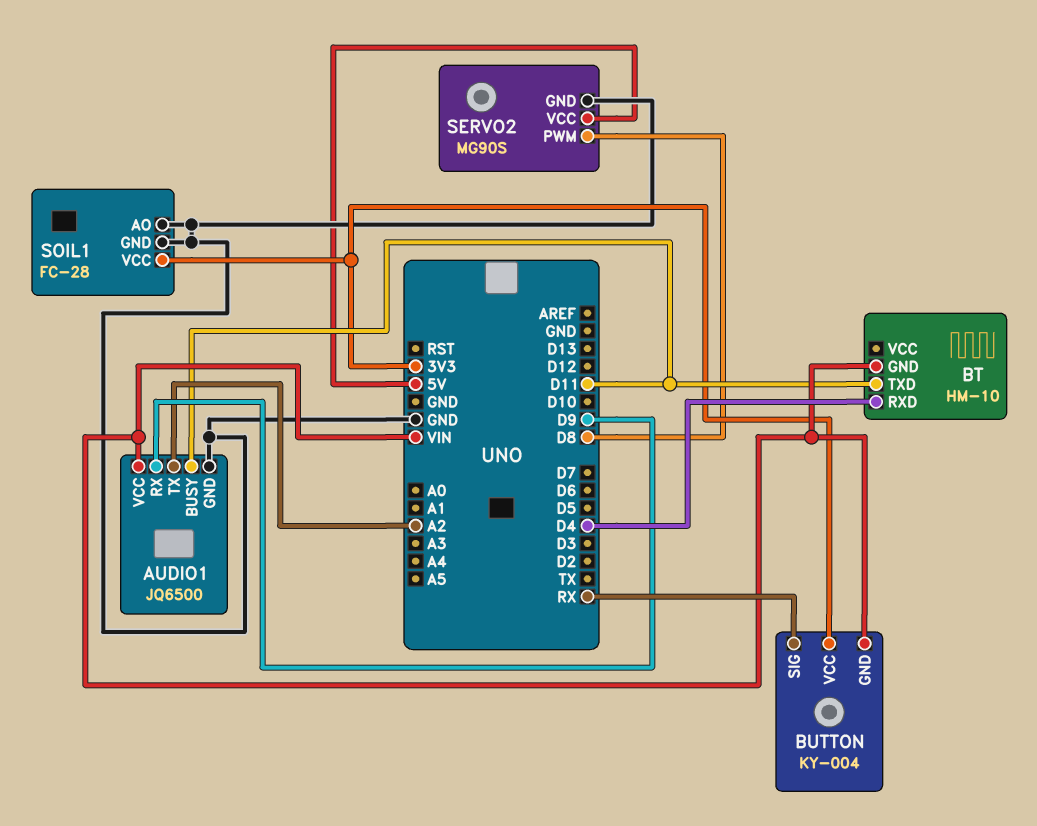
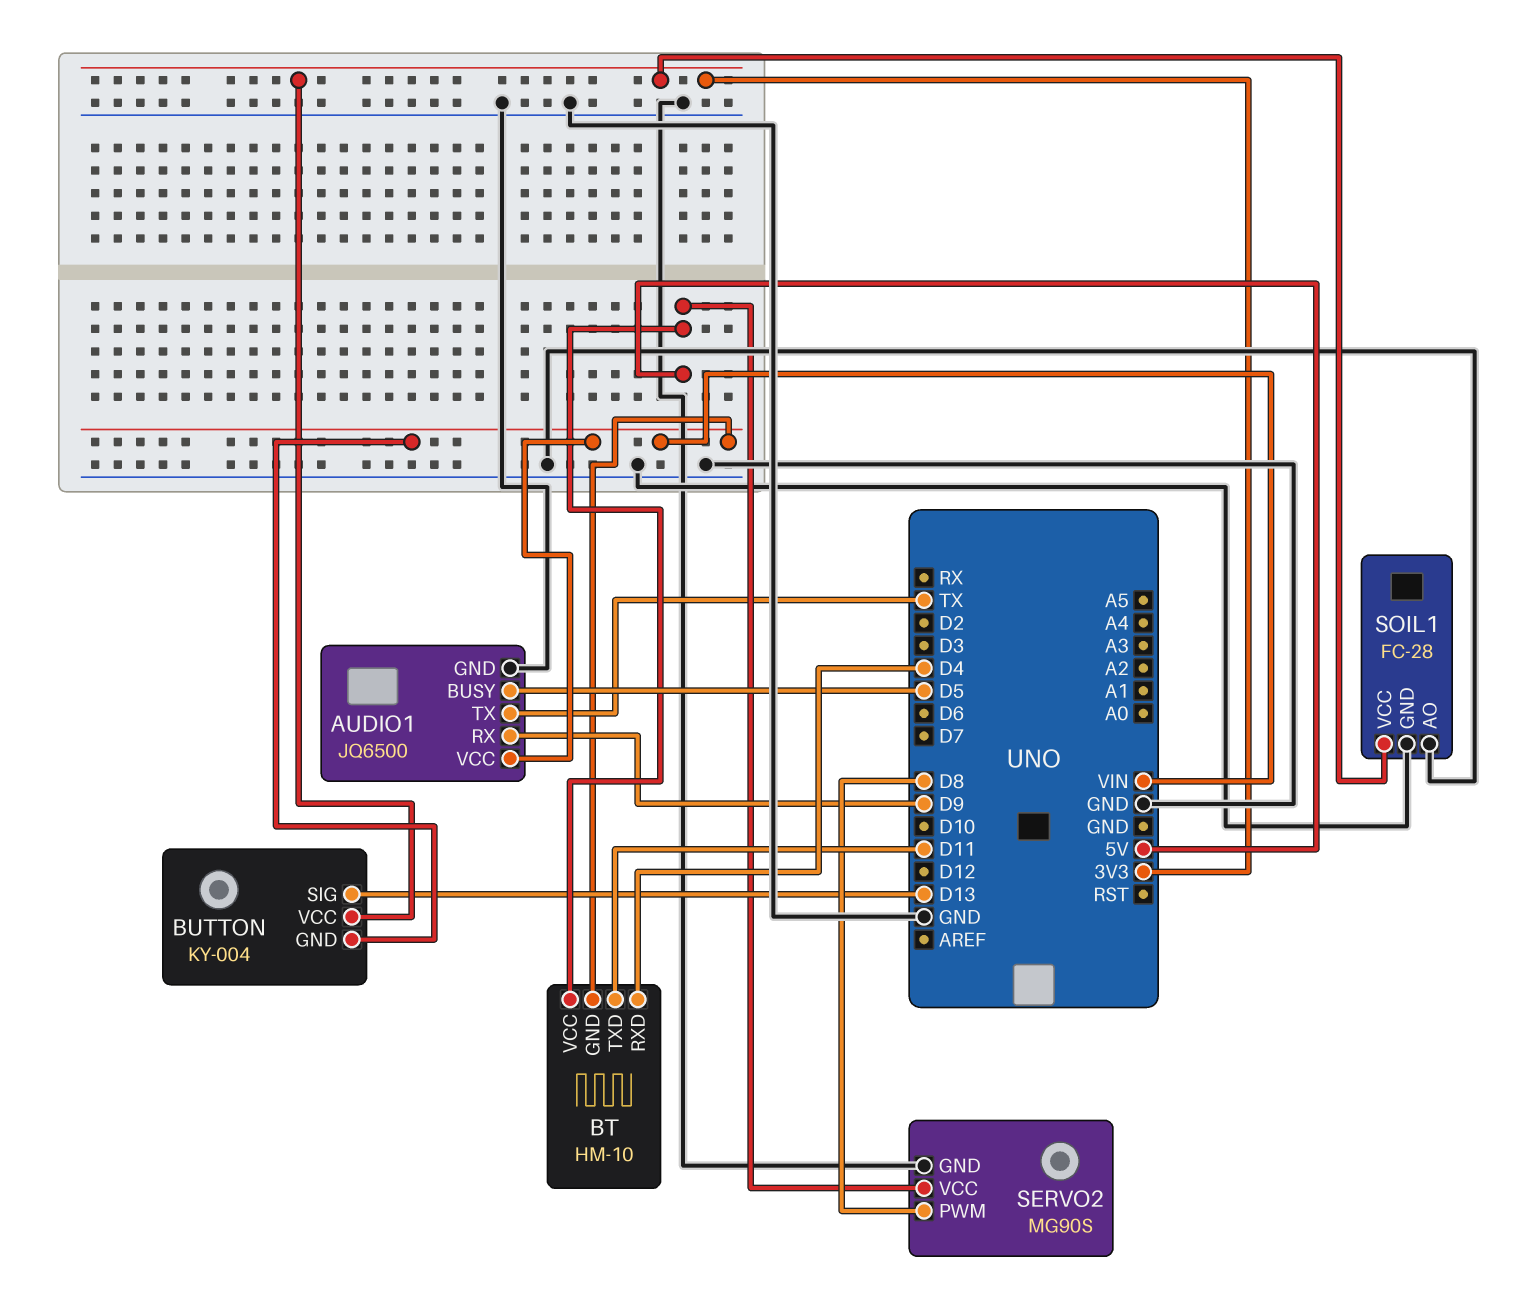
AUDIO1 pin BUSY: D11 -> D5
AUDIO1 pin TX: A2 -> TX
BT pin VCC: none -> 5V
BUTTON pin SIG: RX -> D13

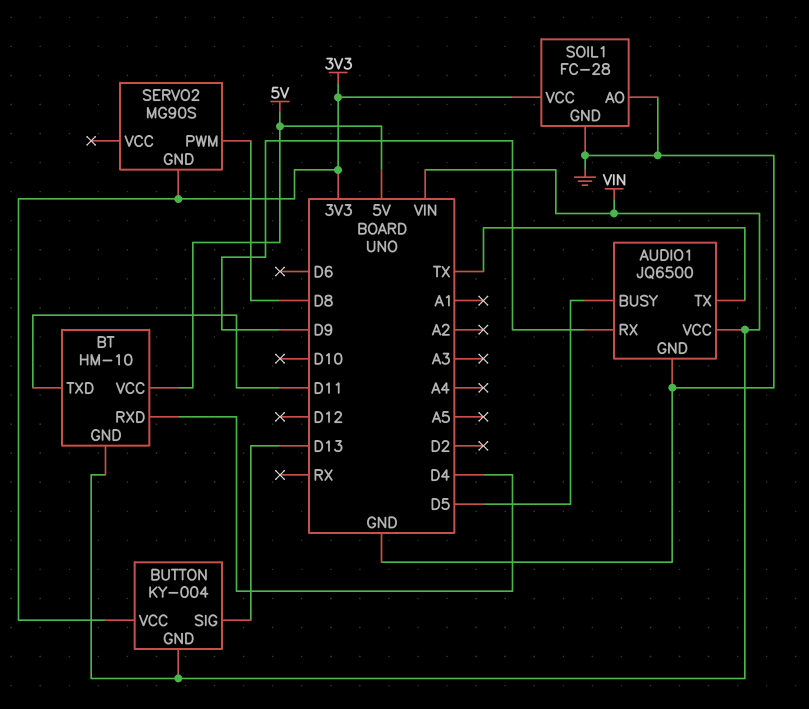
SERVO2 pin GND: GND -> 3V3
SERVO2 pin VCC: 5V -> none

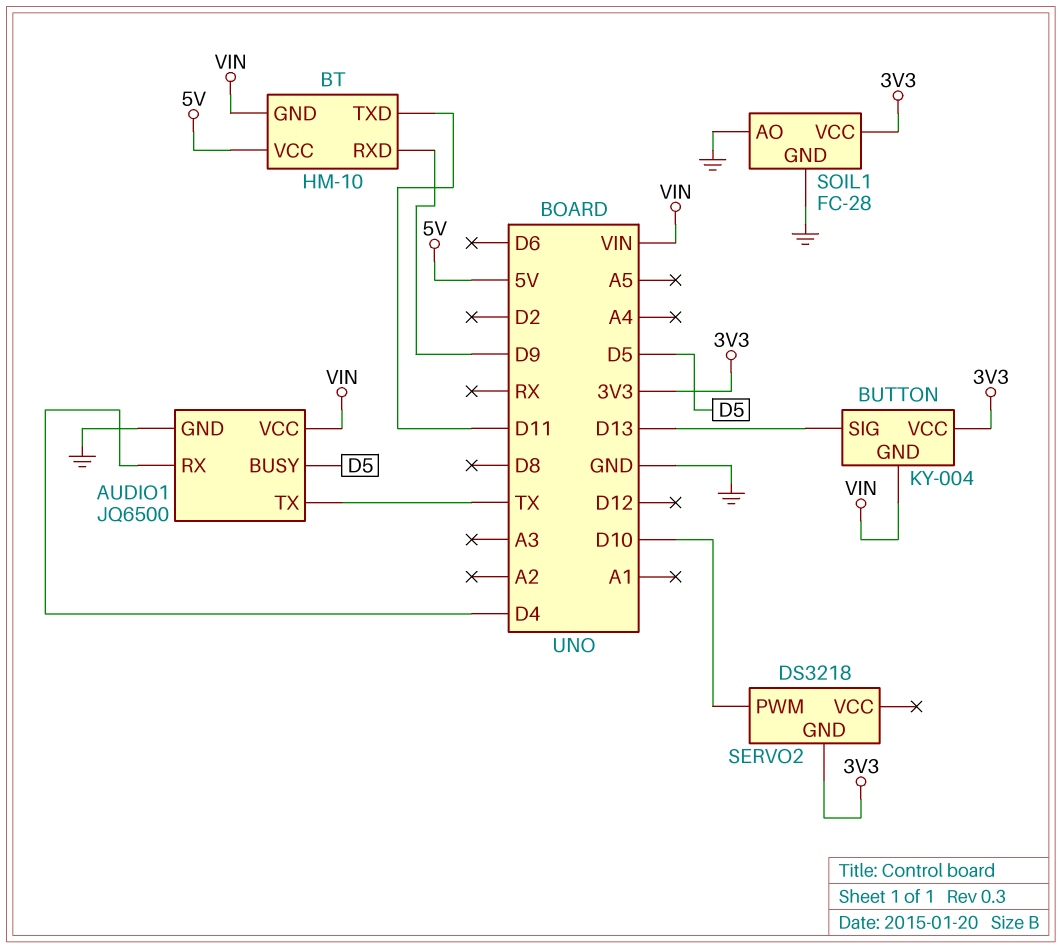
AUDIO1 pin RX: D9 -> D4
BT pin RXD: D4 -> D9
SERVO2: MG90S -> DS3218
SERVO2 pin PWM: D8 -> D10

